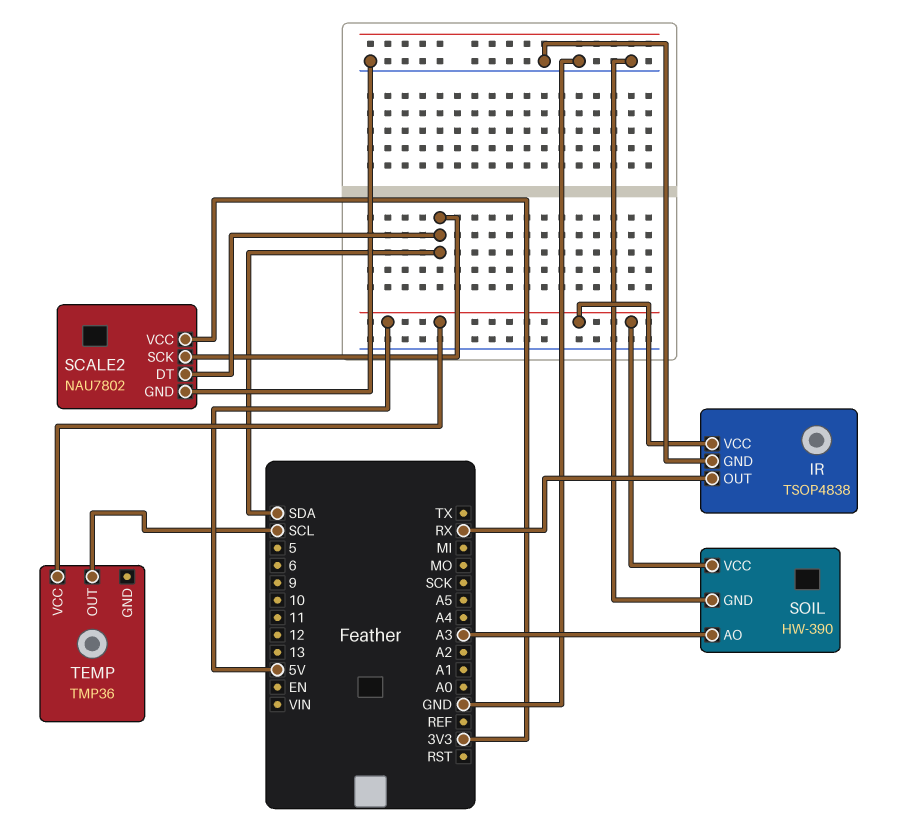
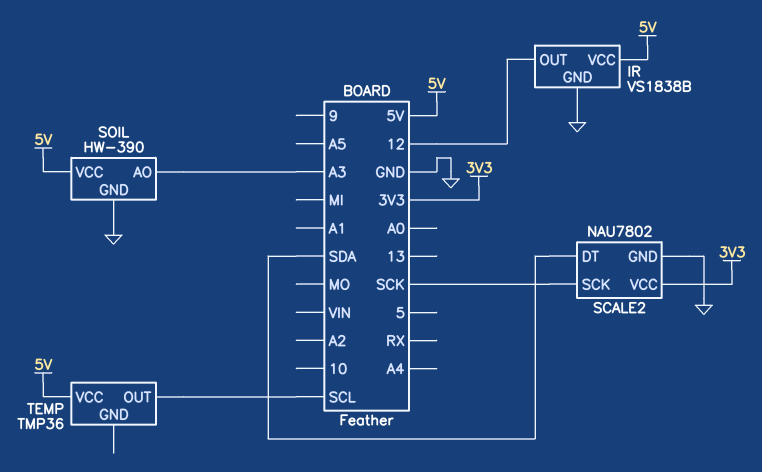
IR: TSOP4838 -> VS1838B
IR pin OUT: RX -> 12
SCALE2 pin SCK: SDA -> SCK

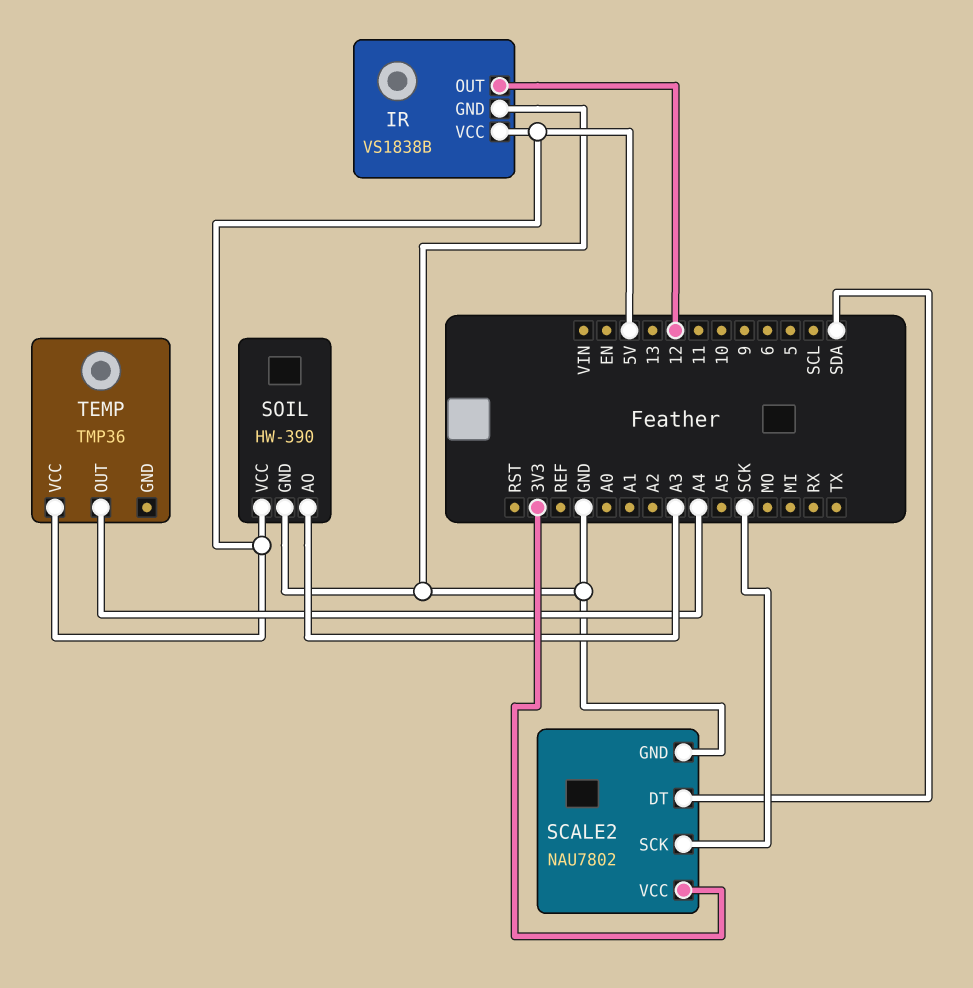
TEMP pin OUT: SCL -> A4

